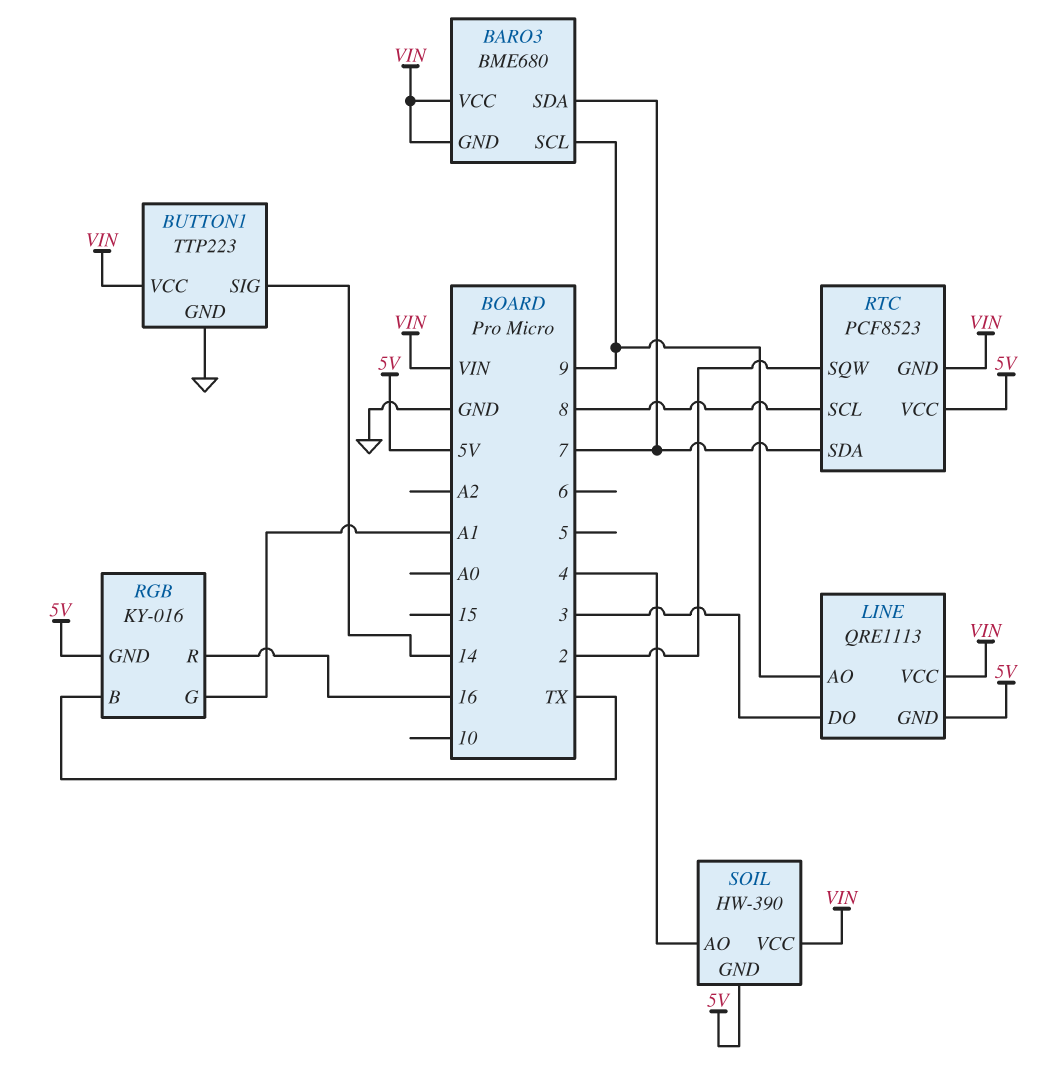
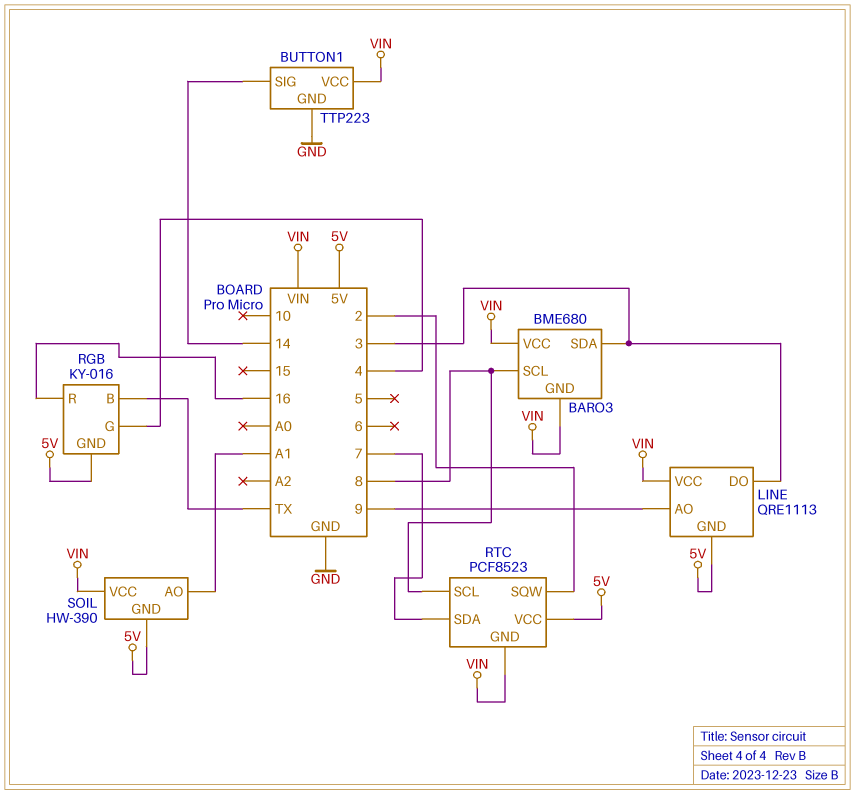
BARO3 pin SCL: 9 -> 8
BARO3 pin SDA: 7 -> 3
RGB pin G: A1 -> 4
SOIL pin AO: 4 -> A1

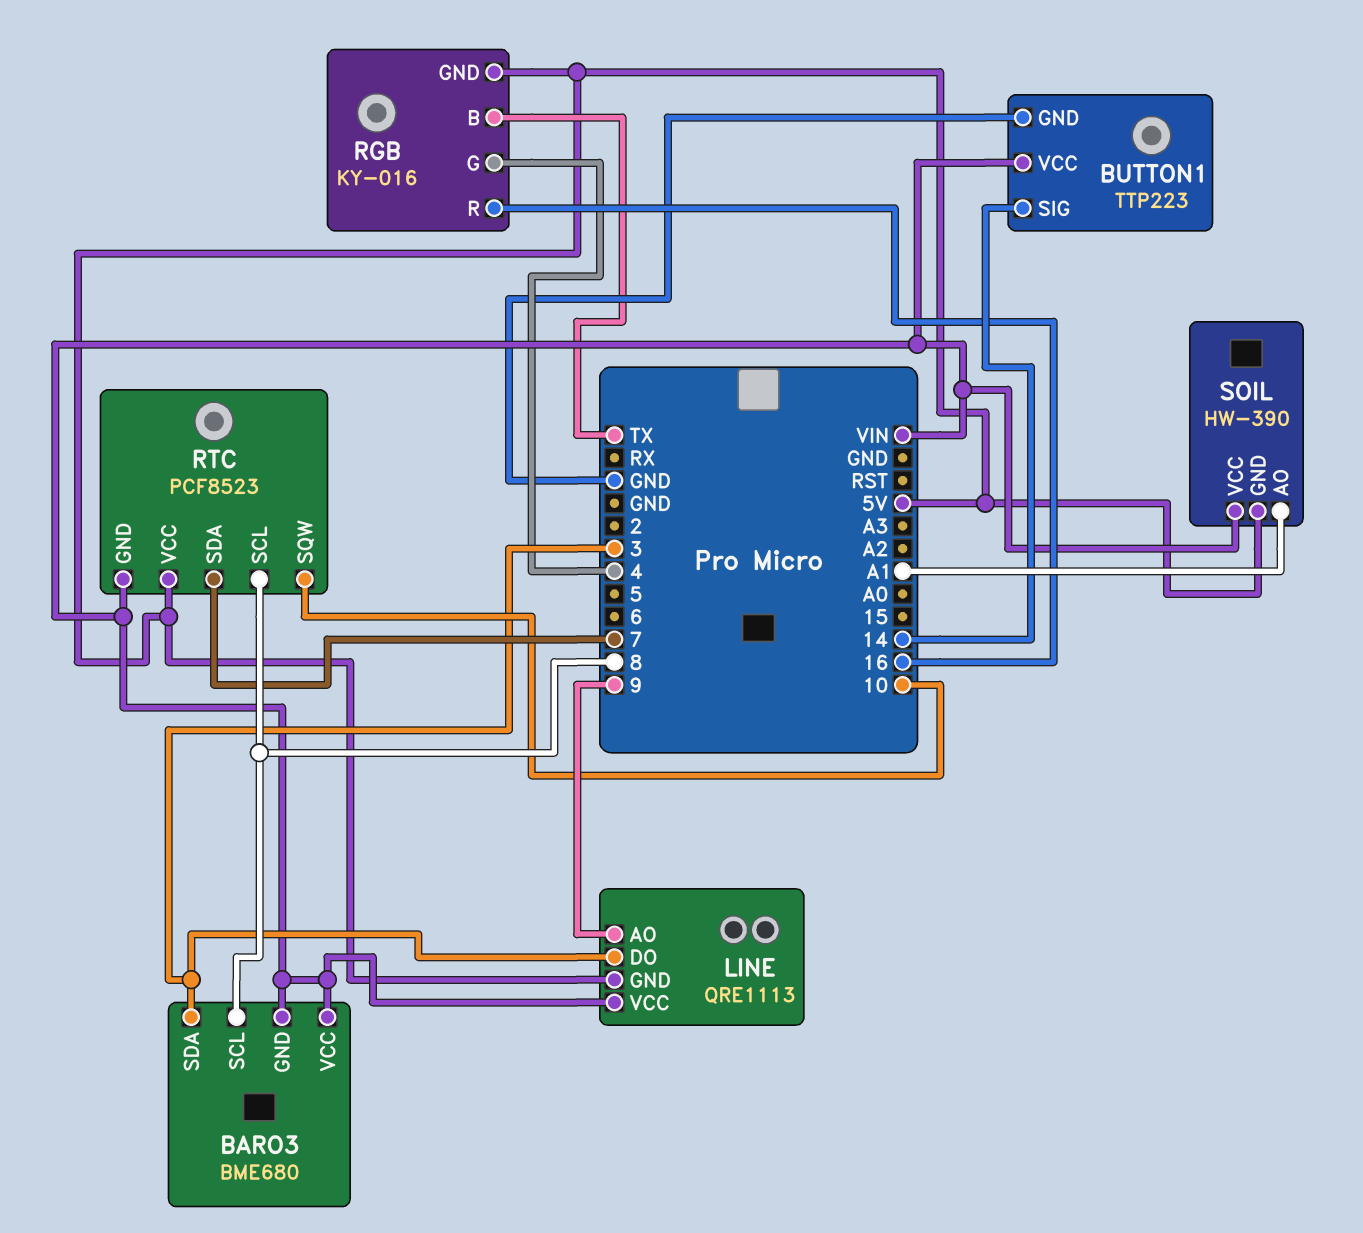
RTC pin SQW: 2 -> 10

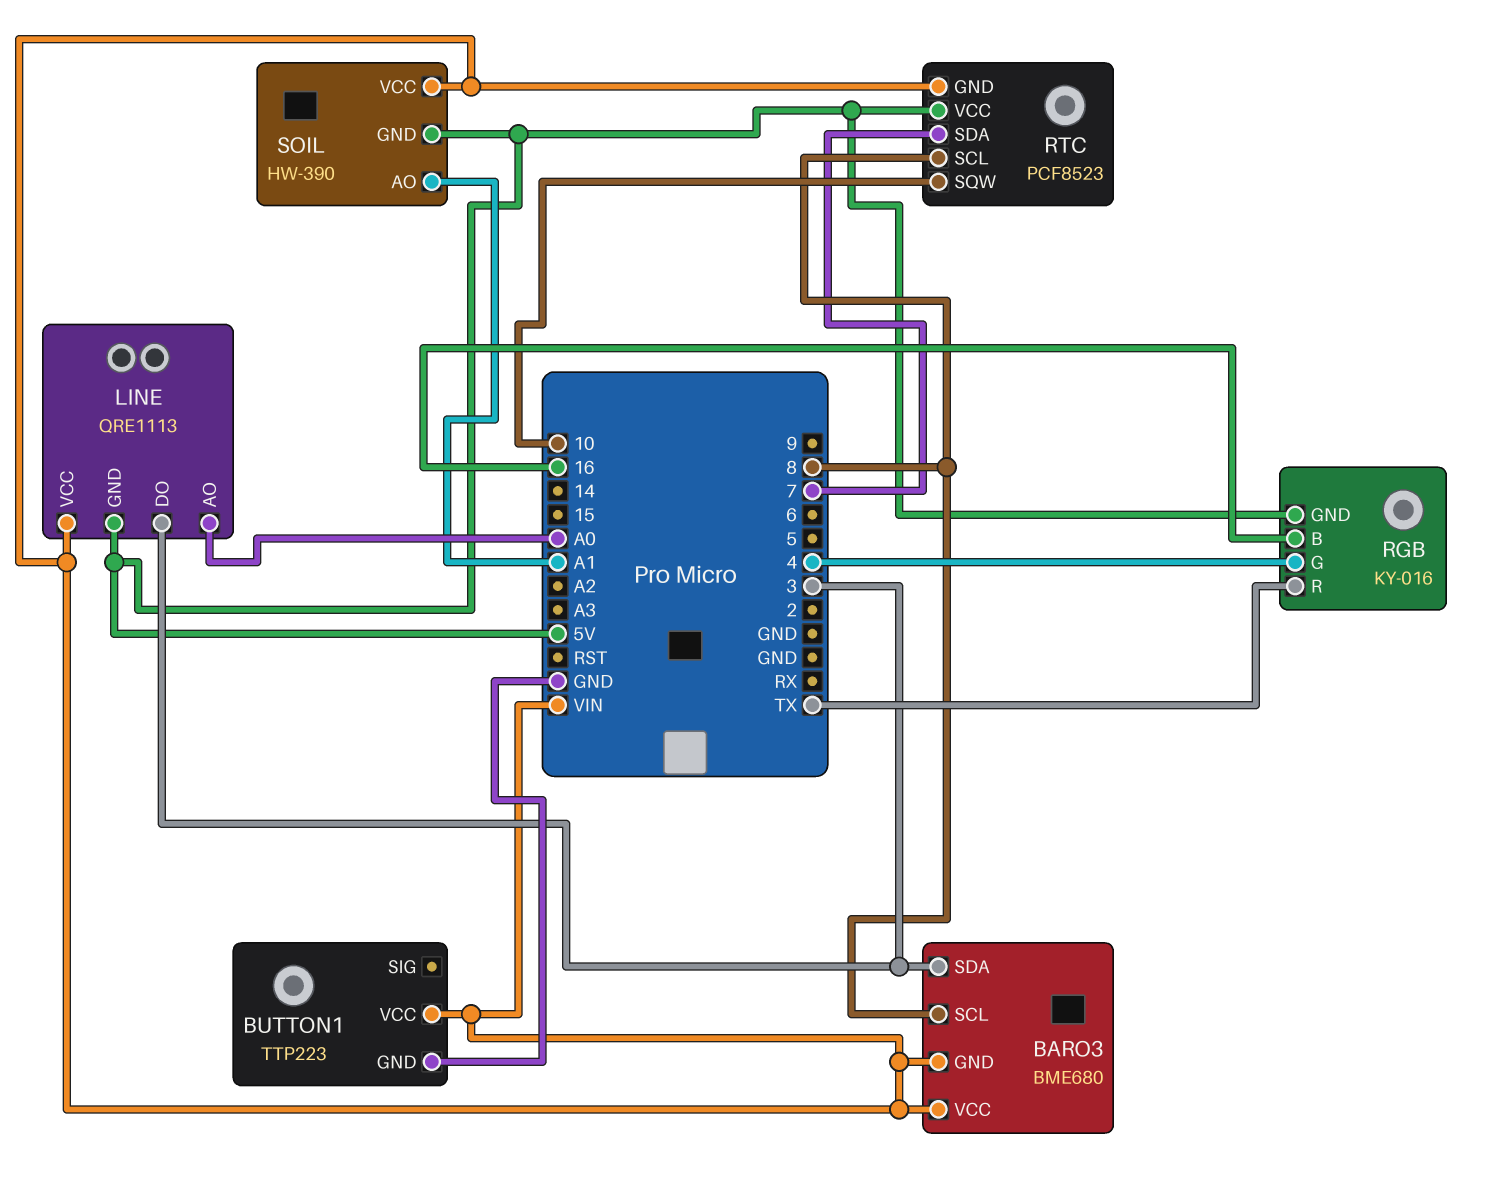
BUTTON1 pin SIG: 14 -> none
LINE pin AO: 9 -> A0
RGB pin B: TX -> 16
RGB pin R: 16 -> TX

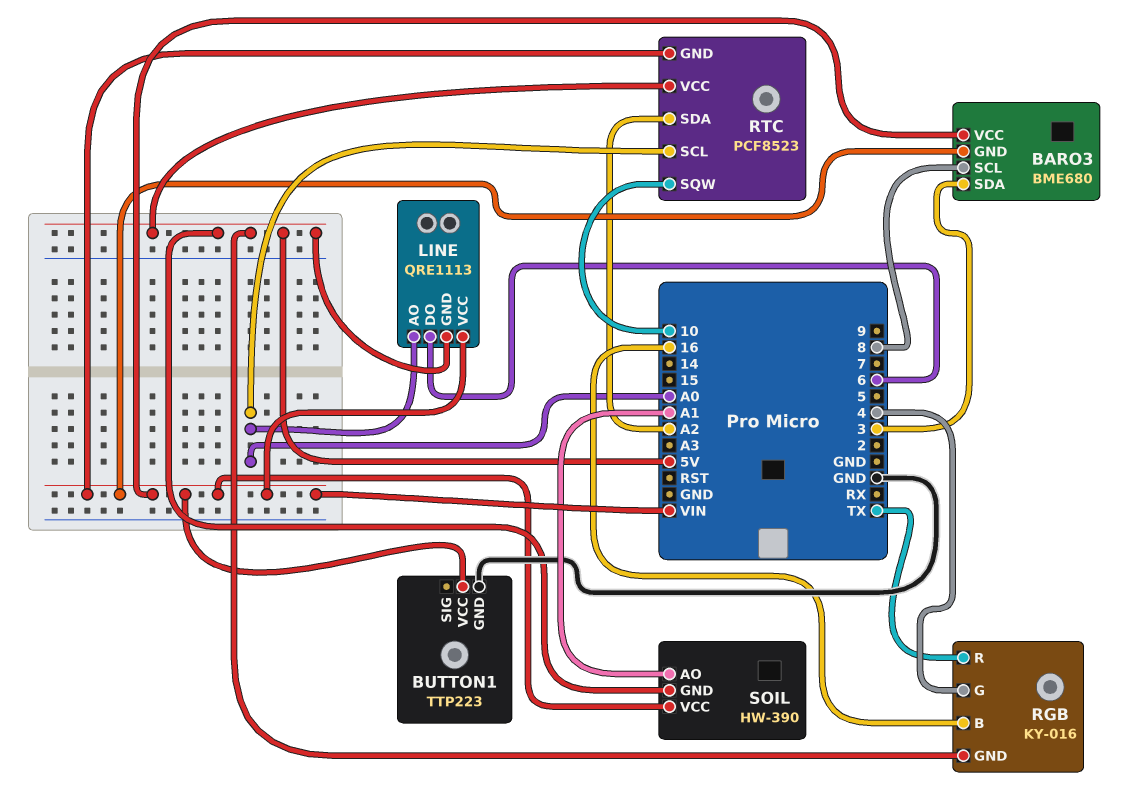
LINE pin DO: 3 -> 6
RTC pin SCL: 8 -> A0
RTC pin SDA: 7 -> A2

